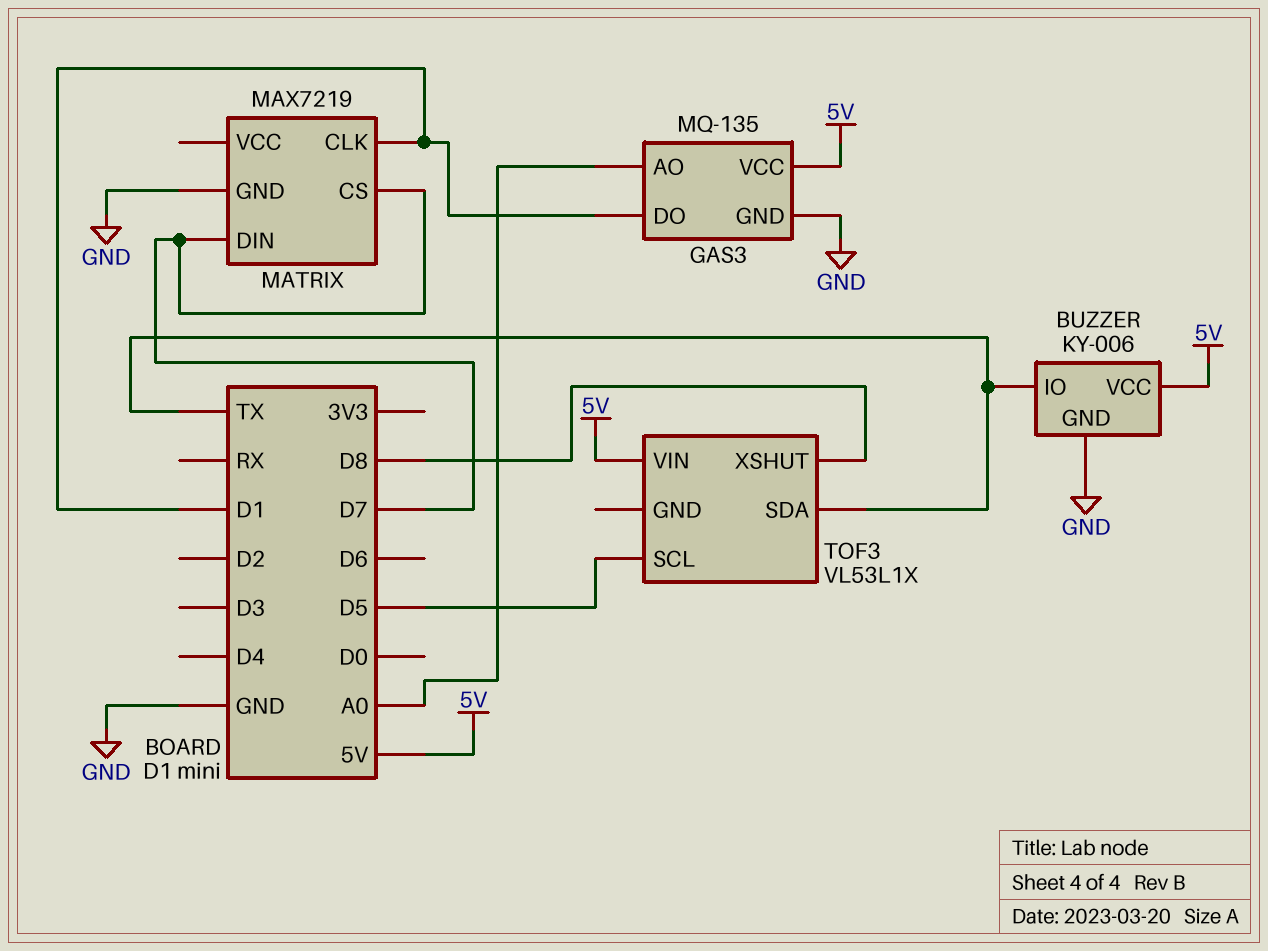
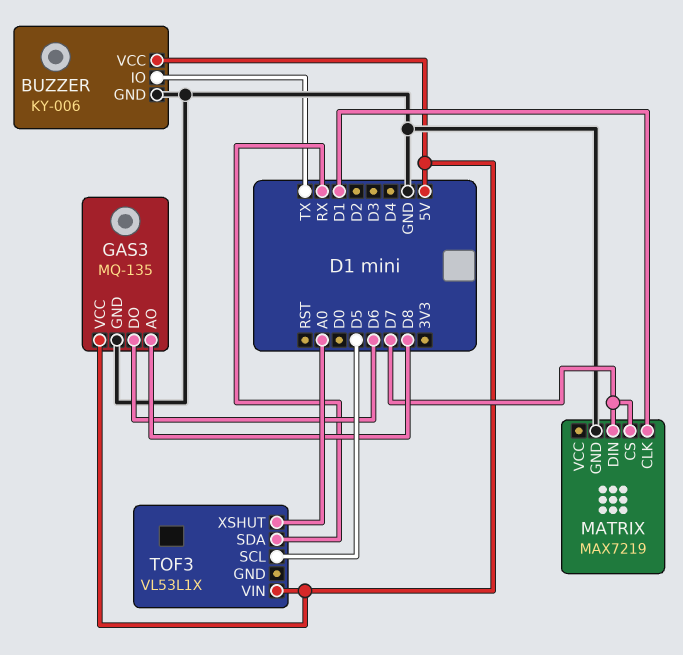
GAS3 pin AO: A0 -> D8
GAS3 pin DO: D1 -> D6
TOF3 pin SDA: TX -> RX
TOF3 pin XSHUT: D8 -> A0

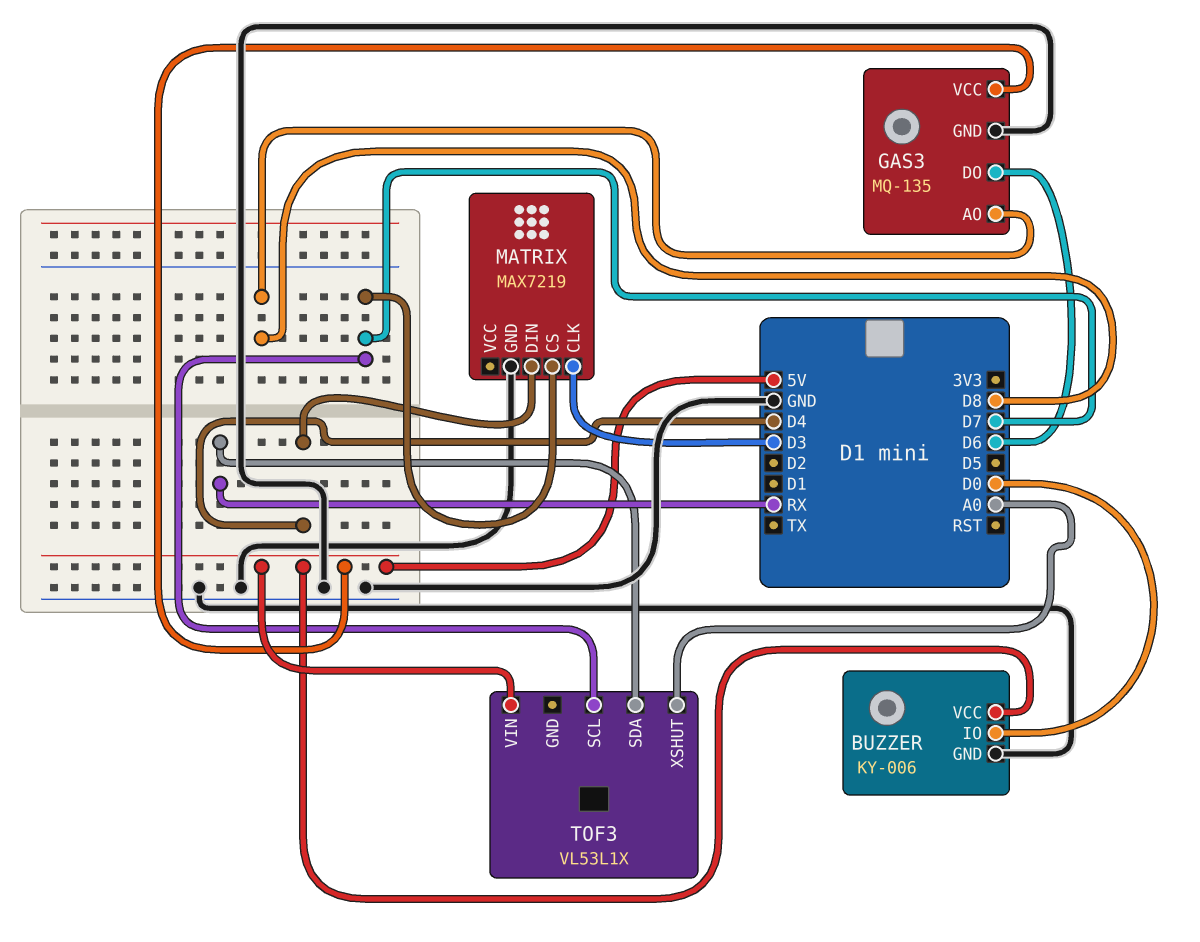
BUZZER pin IO: TX -> D0
MATRIX pin CLK: D1 -> D3
MATRIX pin DIN: D7 -> D4
TOF3 pin SCL: D5 -> D7

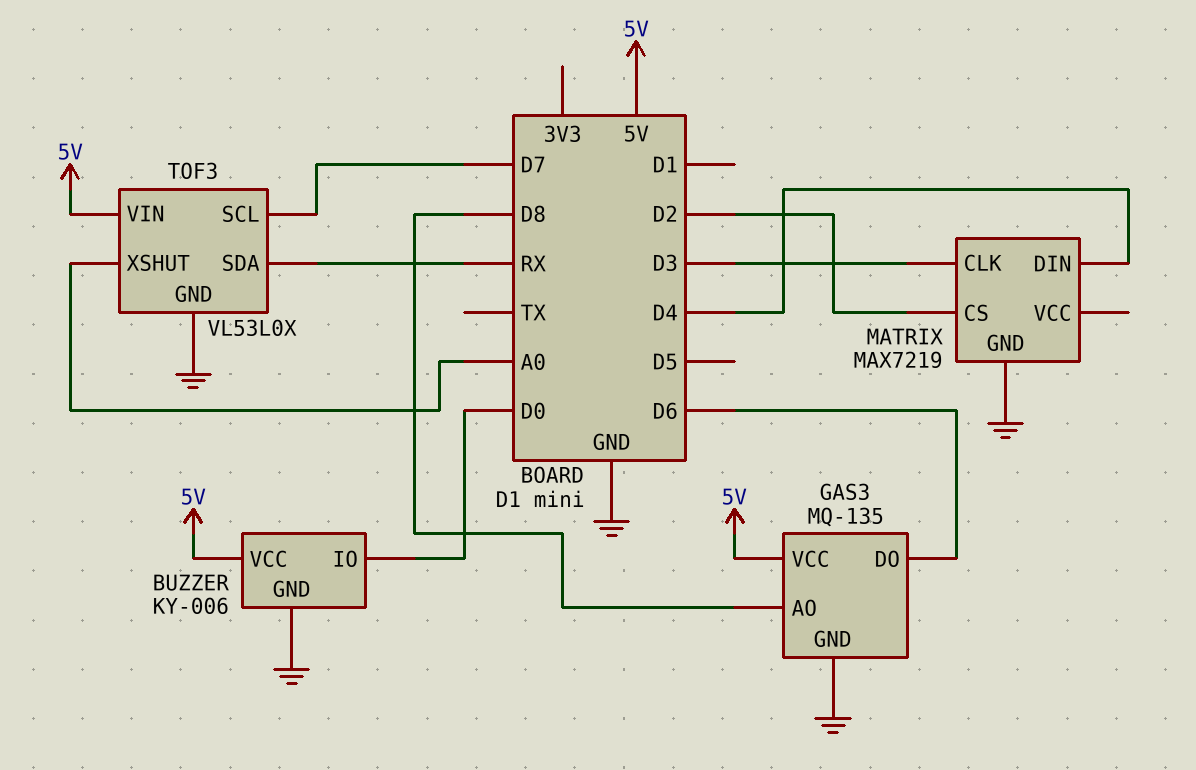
MATRIX pin CS: D7 -> D2
TOF3: VL53L1X -> VL53L0X
TOF3 pin GND: none -> GND

